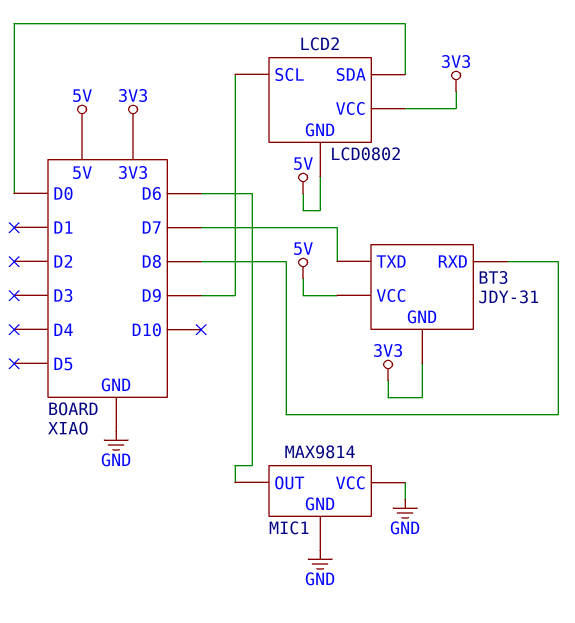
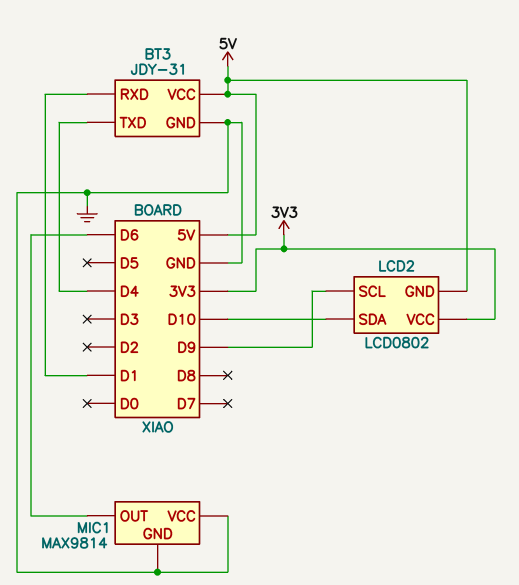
BT3 pin GND: 3V3 -> GND
BT3 pin RXD: D8 -> D1
BT3 pin TXD: D7 -> D4
LCD2 pin SDA: D0 -> D10

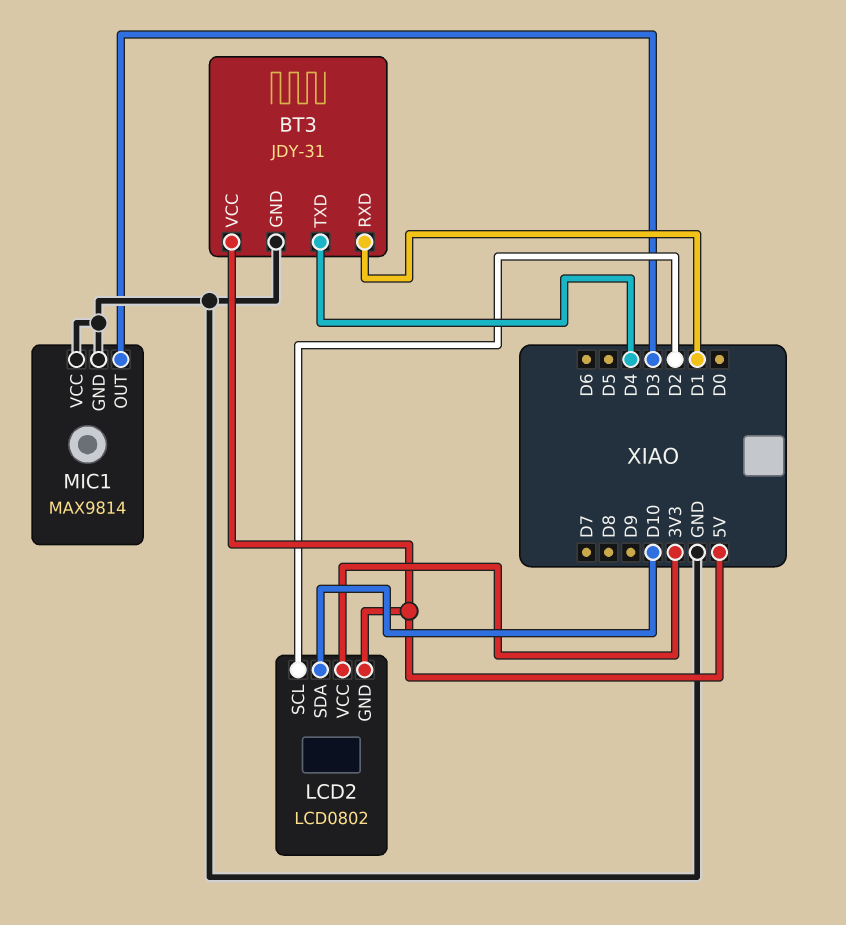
LCD2 pin SCL: D9 -> D2
MIC1 pin OUT: D6 -> D3

